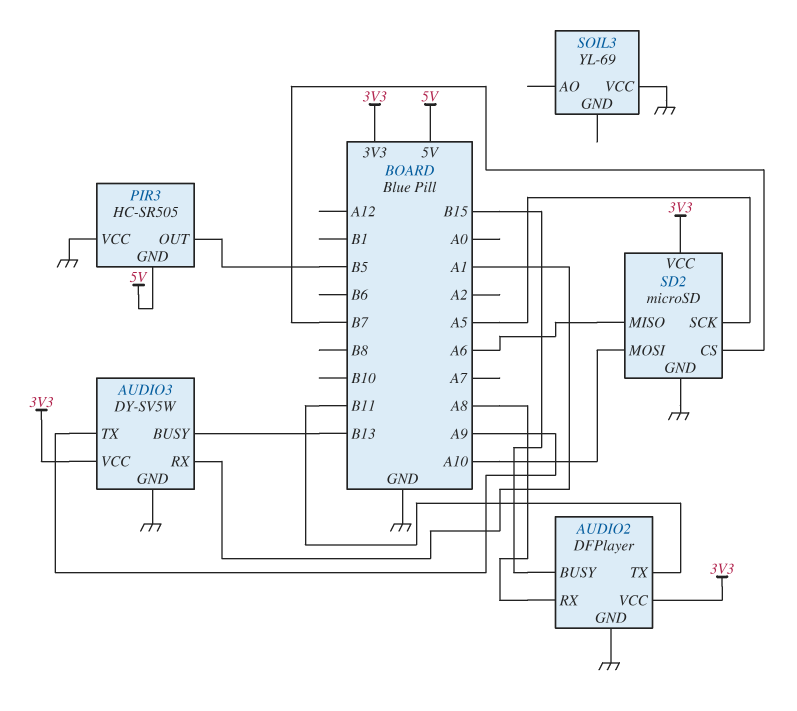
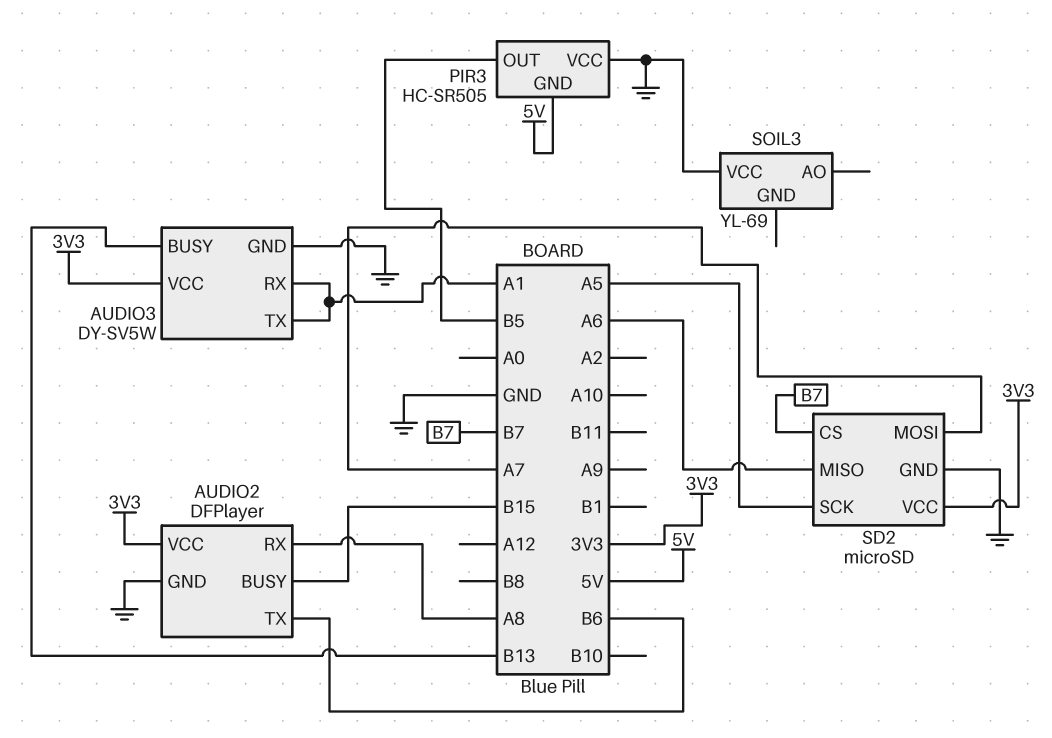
AUDIO2 pin TX: B11 -> B6
AUDIO3 pin TX: A9 -> A1
SD2 pin MOSI: A10 -> A7

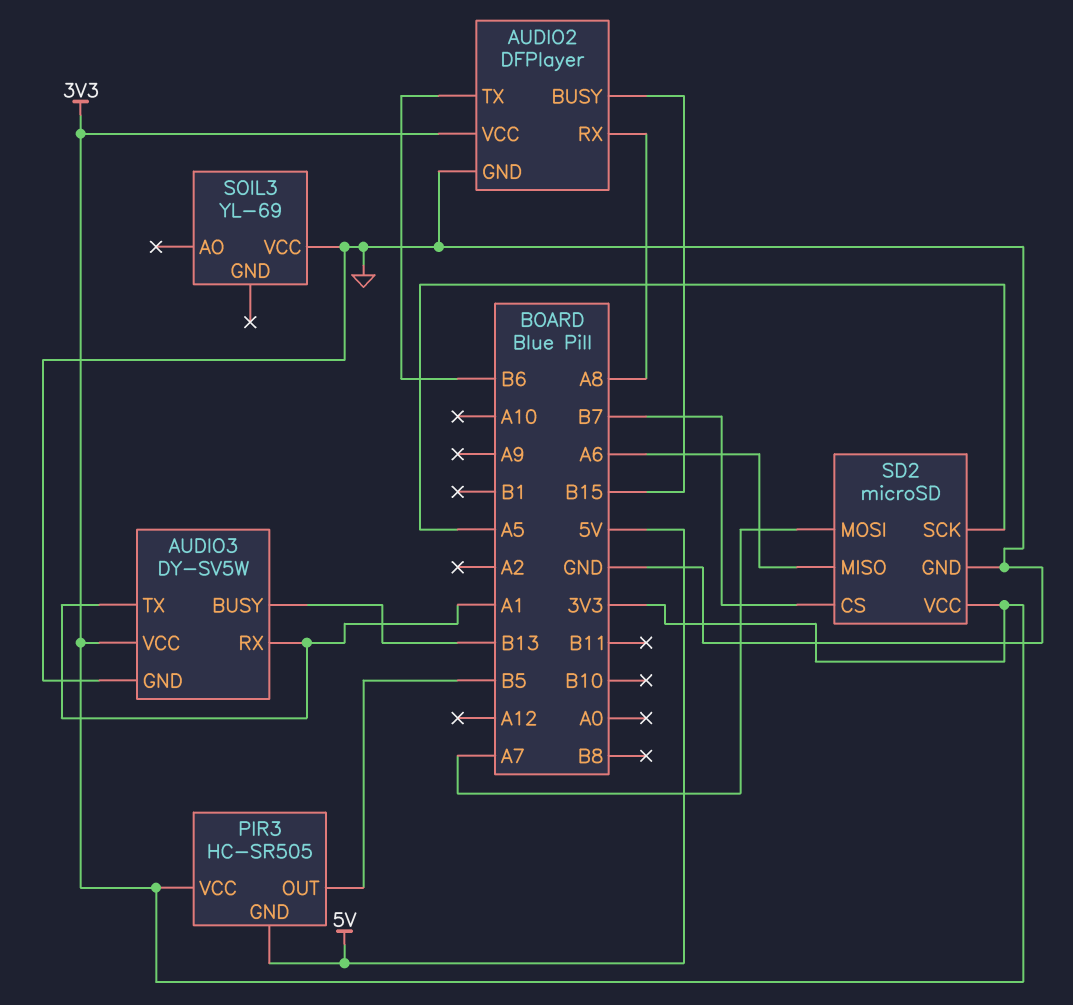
PIR3 pin VCC: GND -> 3V3

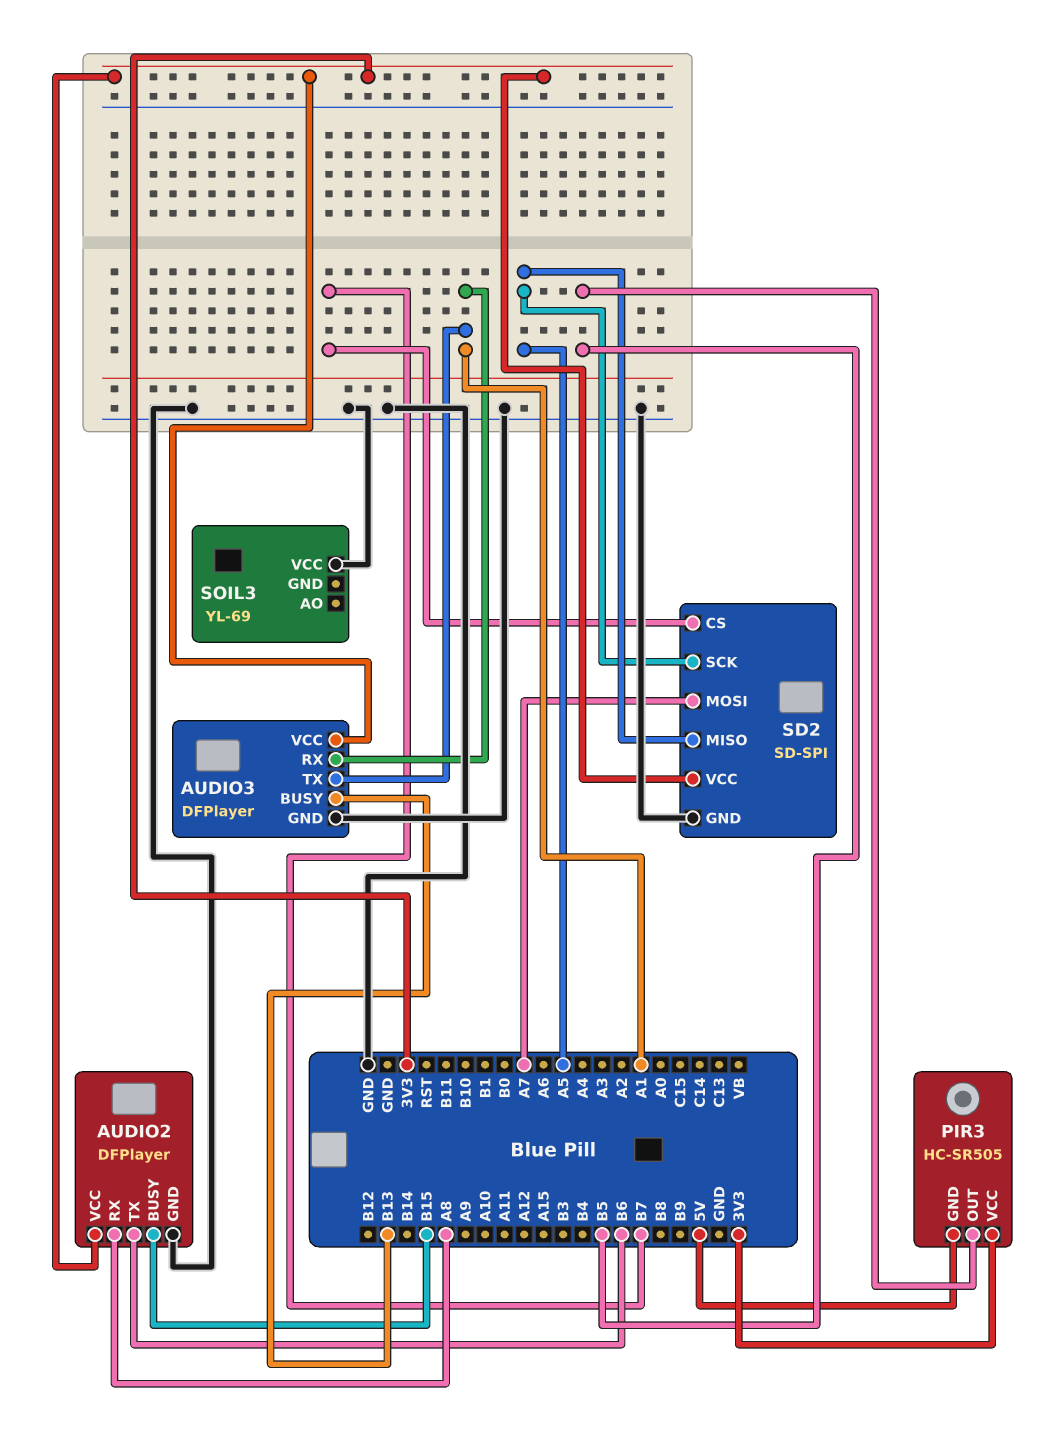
AUDIO3: DY-SV5W -> DFPlayer
SD2: microSD -> SD-SPI
SD2 pin MISO: A6 -> A5

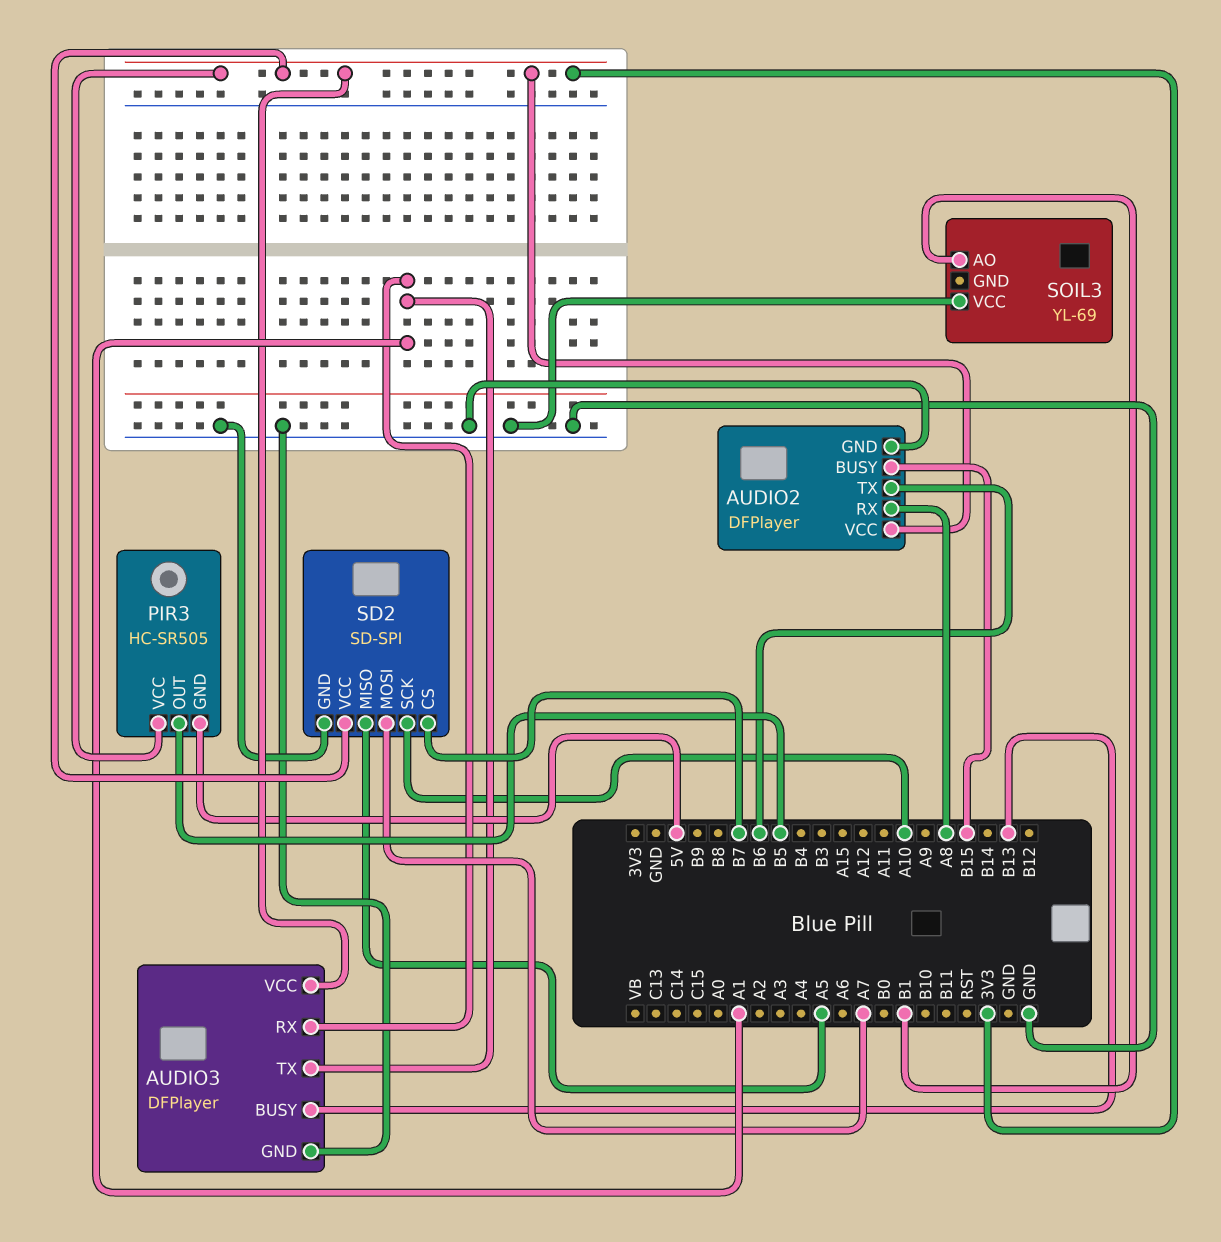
SD2 pin SCK: A5 -> A10
SOIL3 pin AO: none -> B1

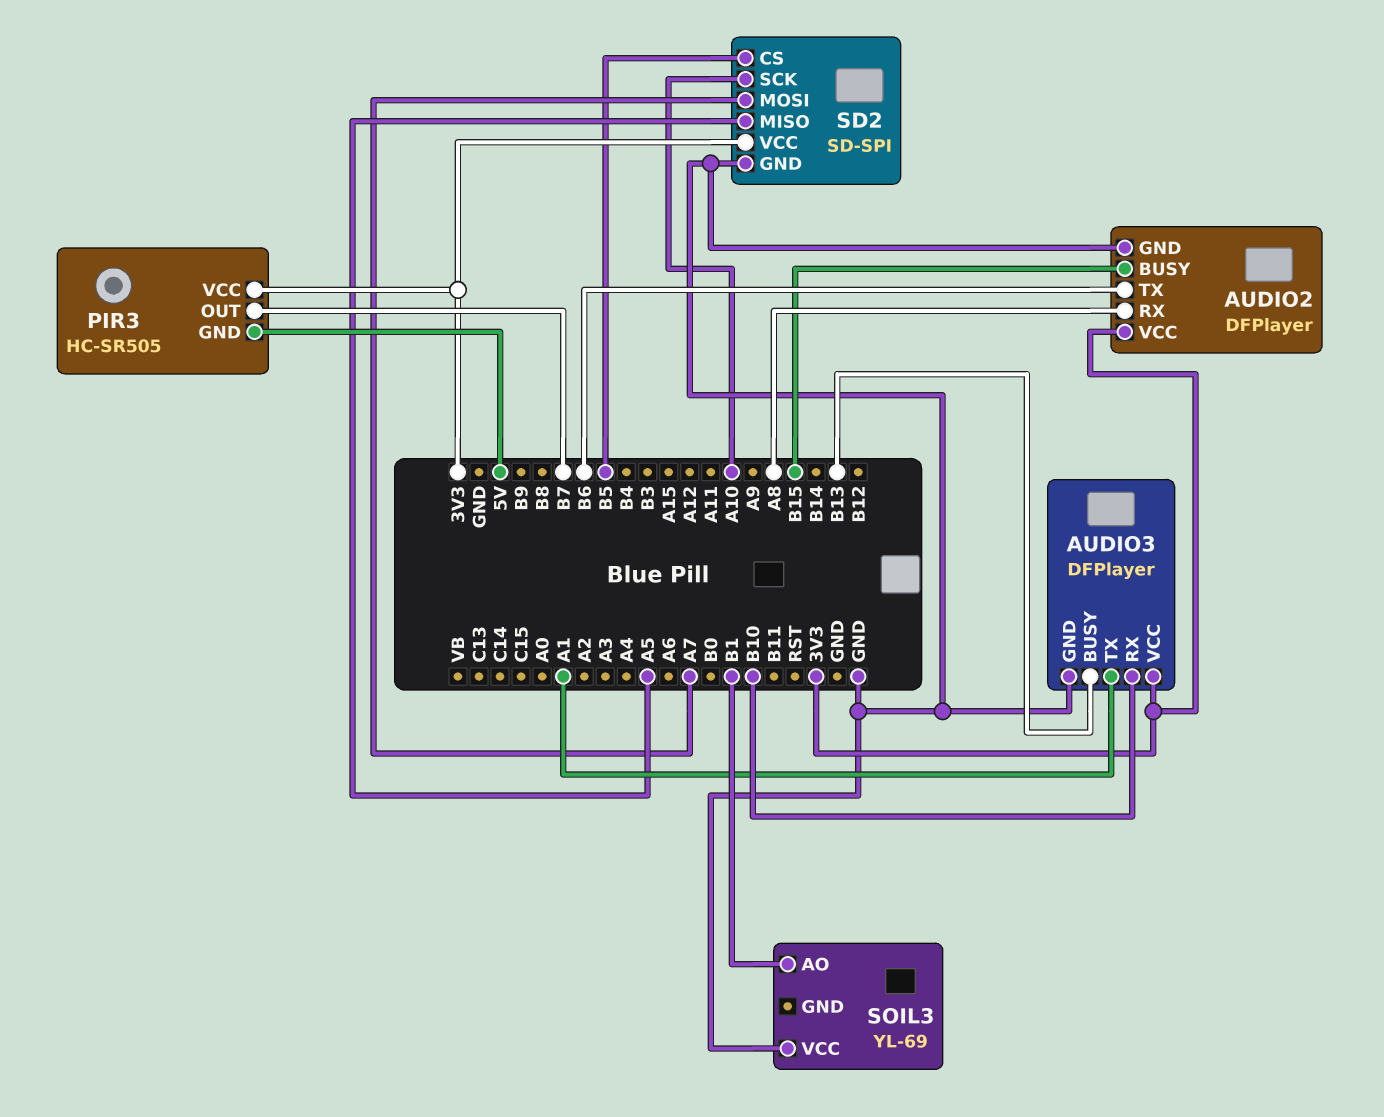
AUDIO3 pin RX: A1 -> B10
PIR3 pin OUT: B5 -> B7
SD2 pin CS: B7 -> B5

